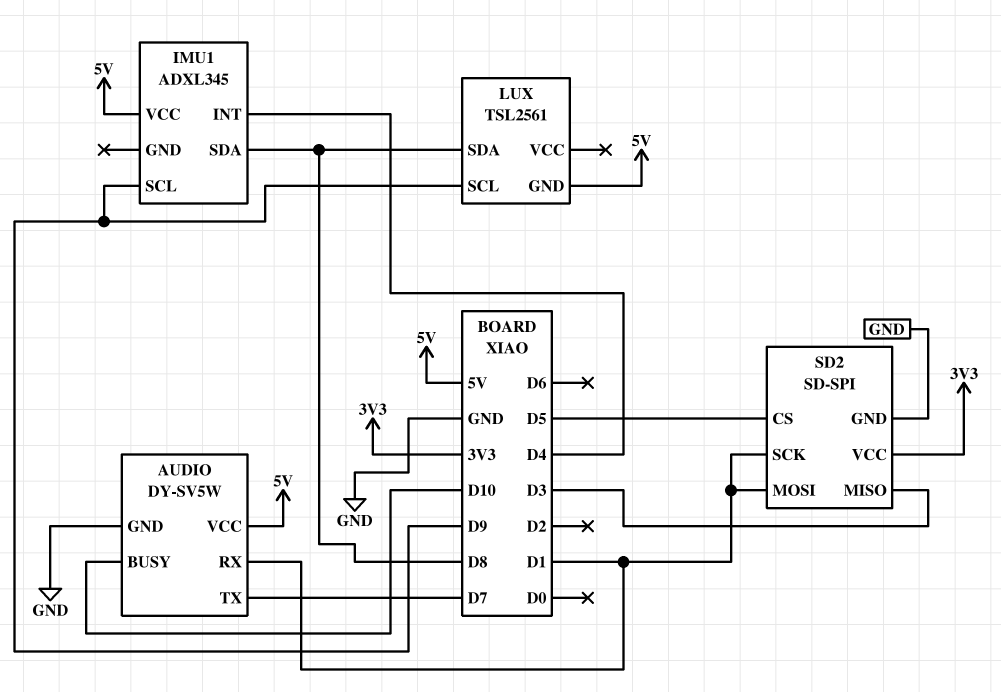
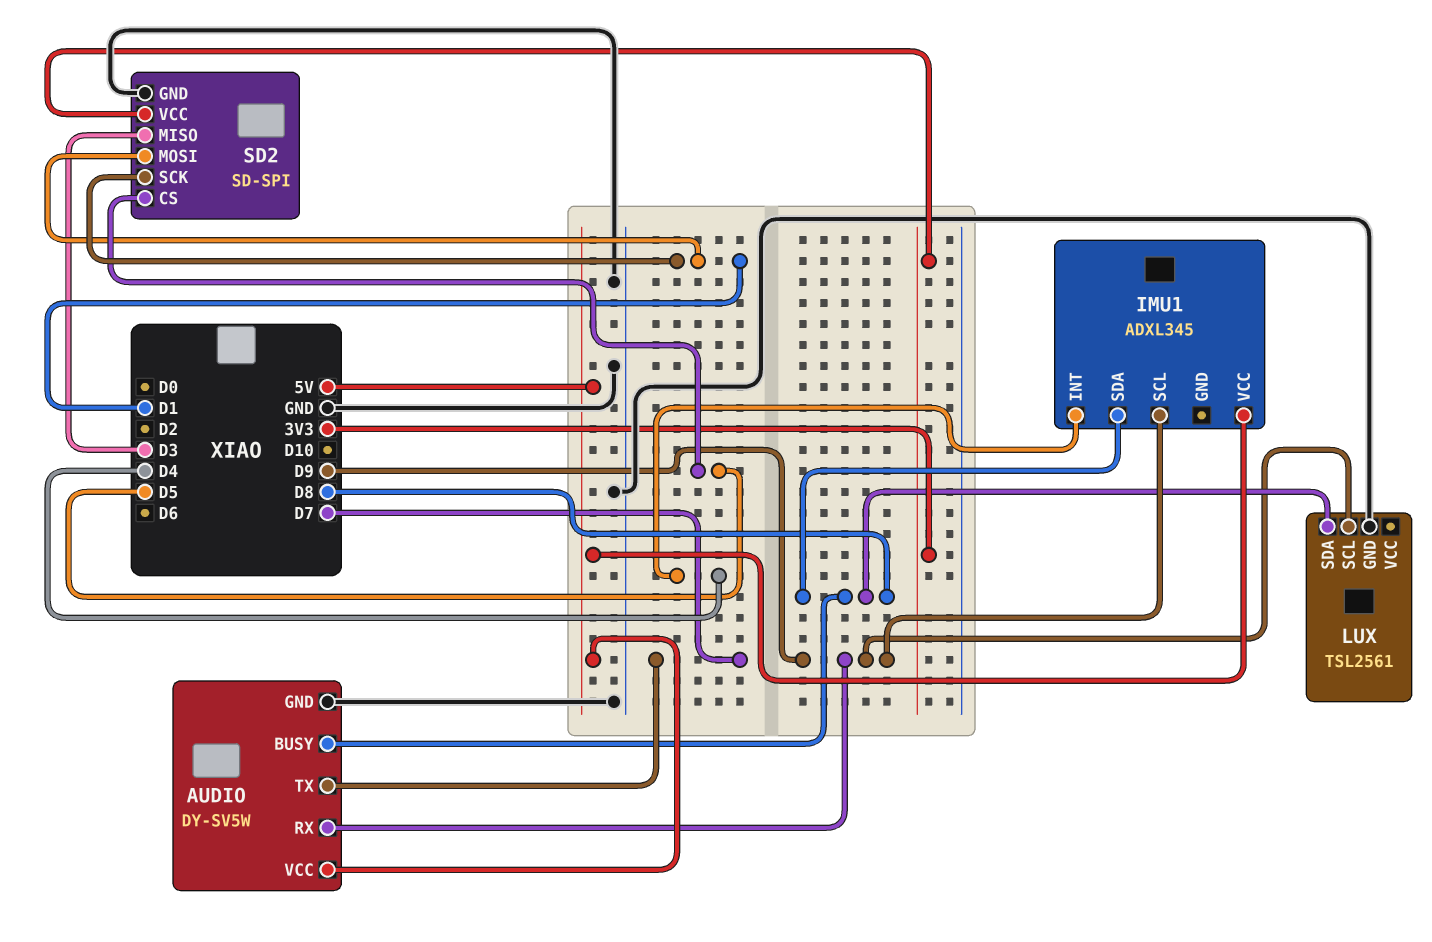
AUDIO pin BUSY: D10 -> D8
AUDIO pin RX: D1 -> D9
LUX pin GND: 5V -> GND

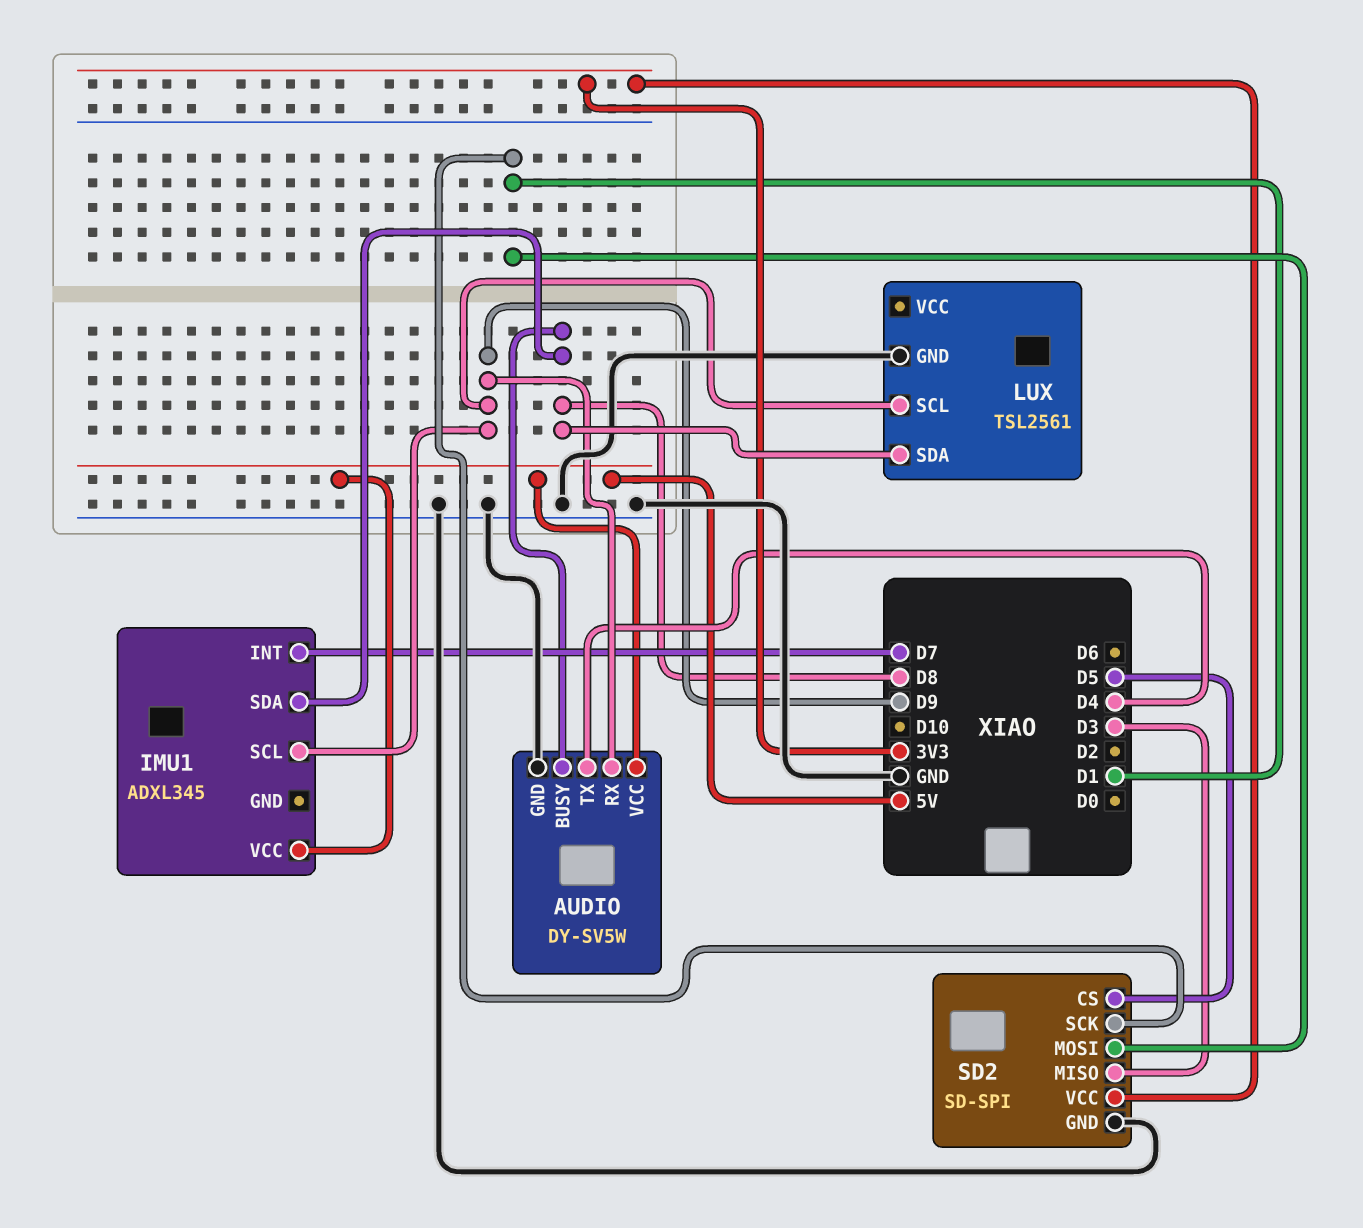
AUDIO pin TX: D7 -> D4
IMU1 pin INT: D4 -> D7

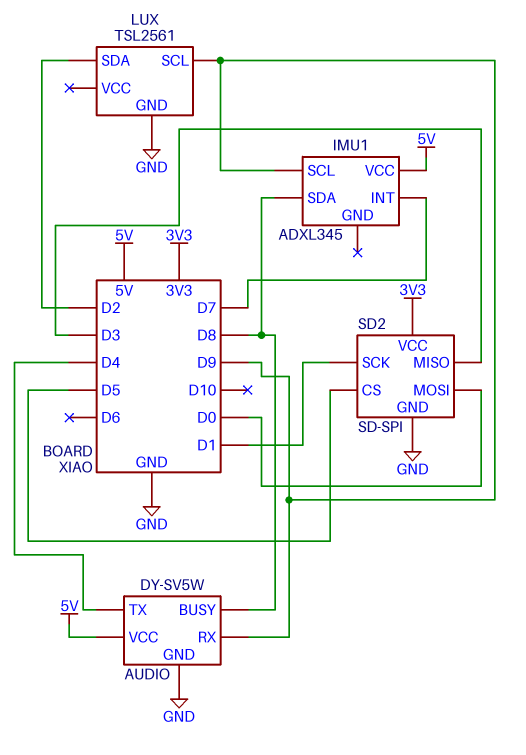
LUX pin SDA: D8 -> D2
SD2 pin MOSI: D1 -> D0

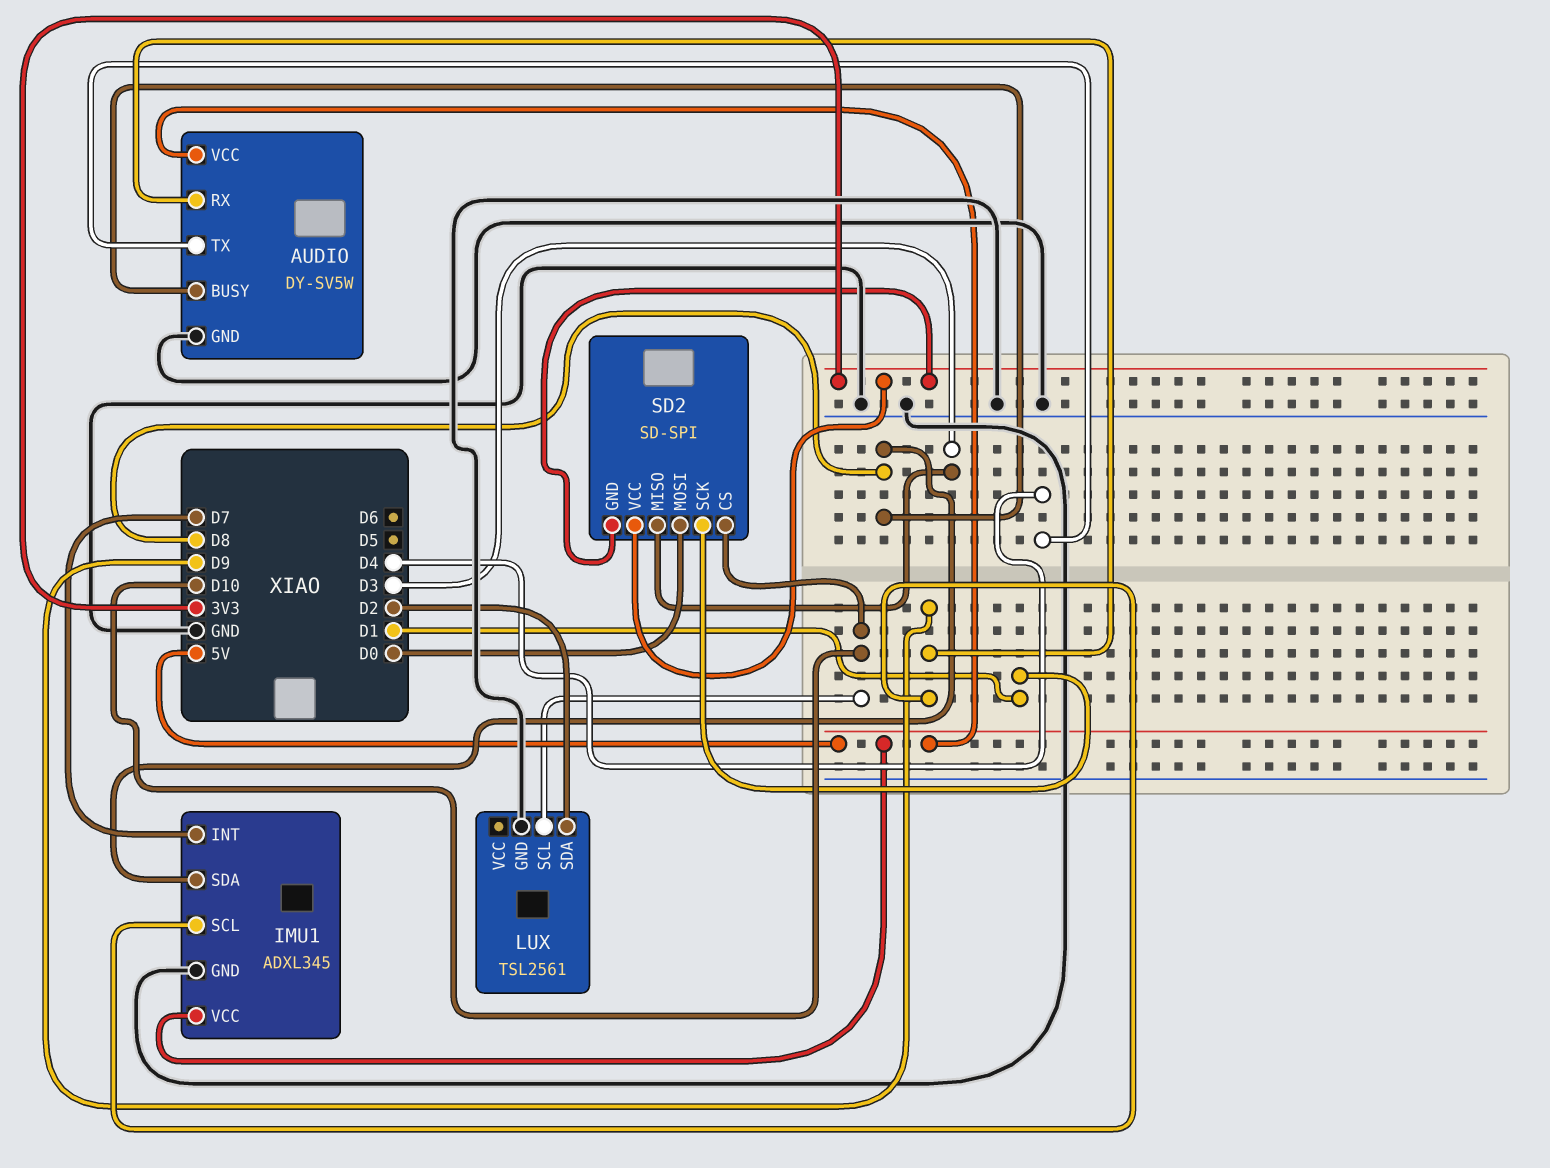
IMU1 pin GND: none -> GND
LUX pin SCL: D9 -> D10
SD2 pin CS: D5 -> D10
SD2 pin GND: GND -> 3V3

